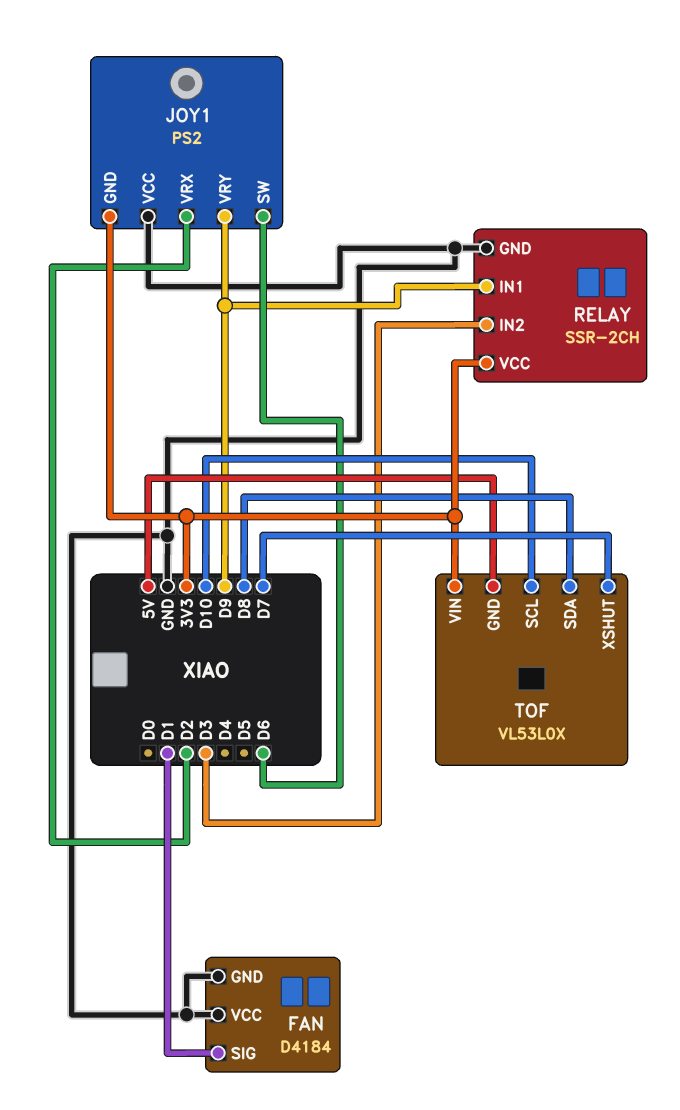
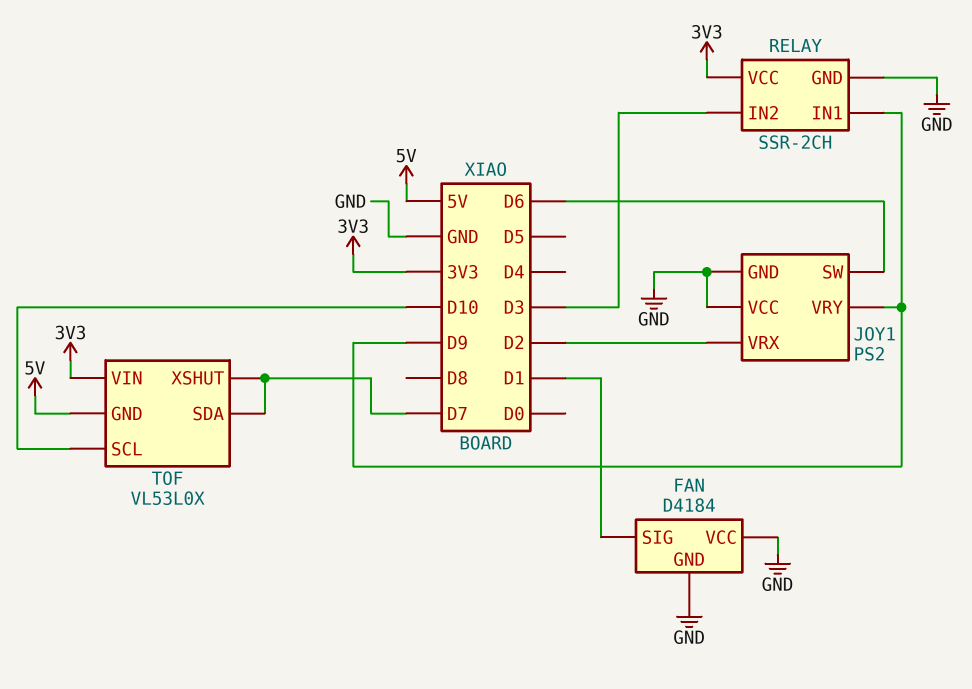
JOY1 pin GND: 3V3 -> GND
TOF pin SDA: D8 -> D7

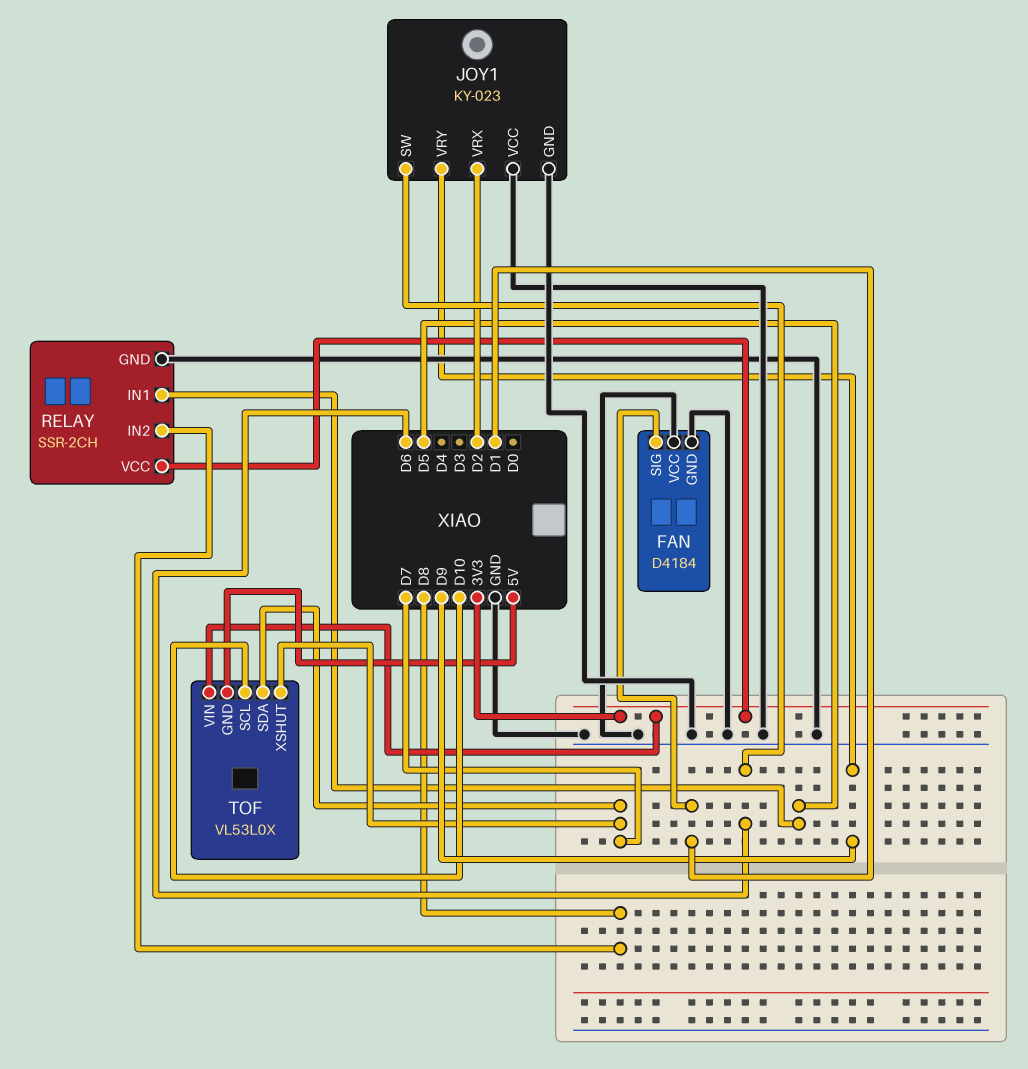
JOY1: PS2 -> KY-023
RELAY pin IN1: D9 -> D5
RELAY pin IN2: D3 -> D8

